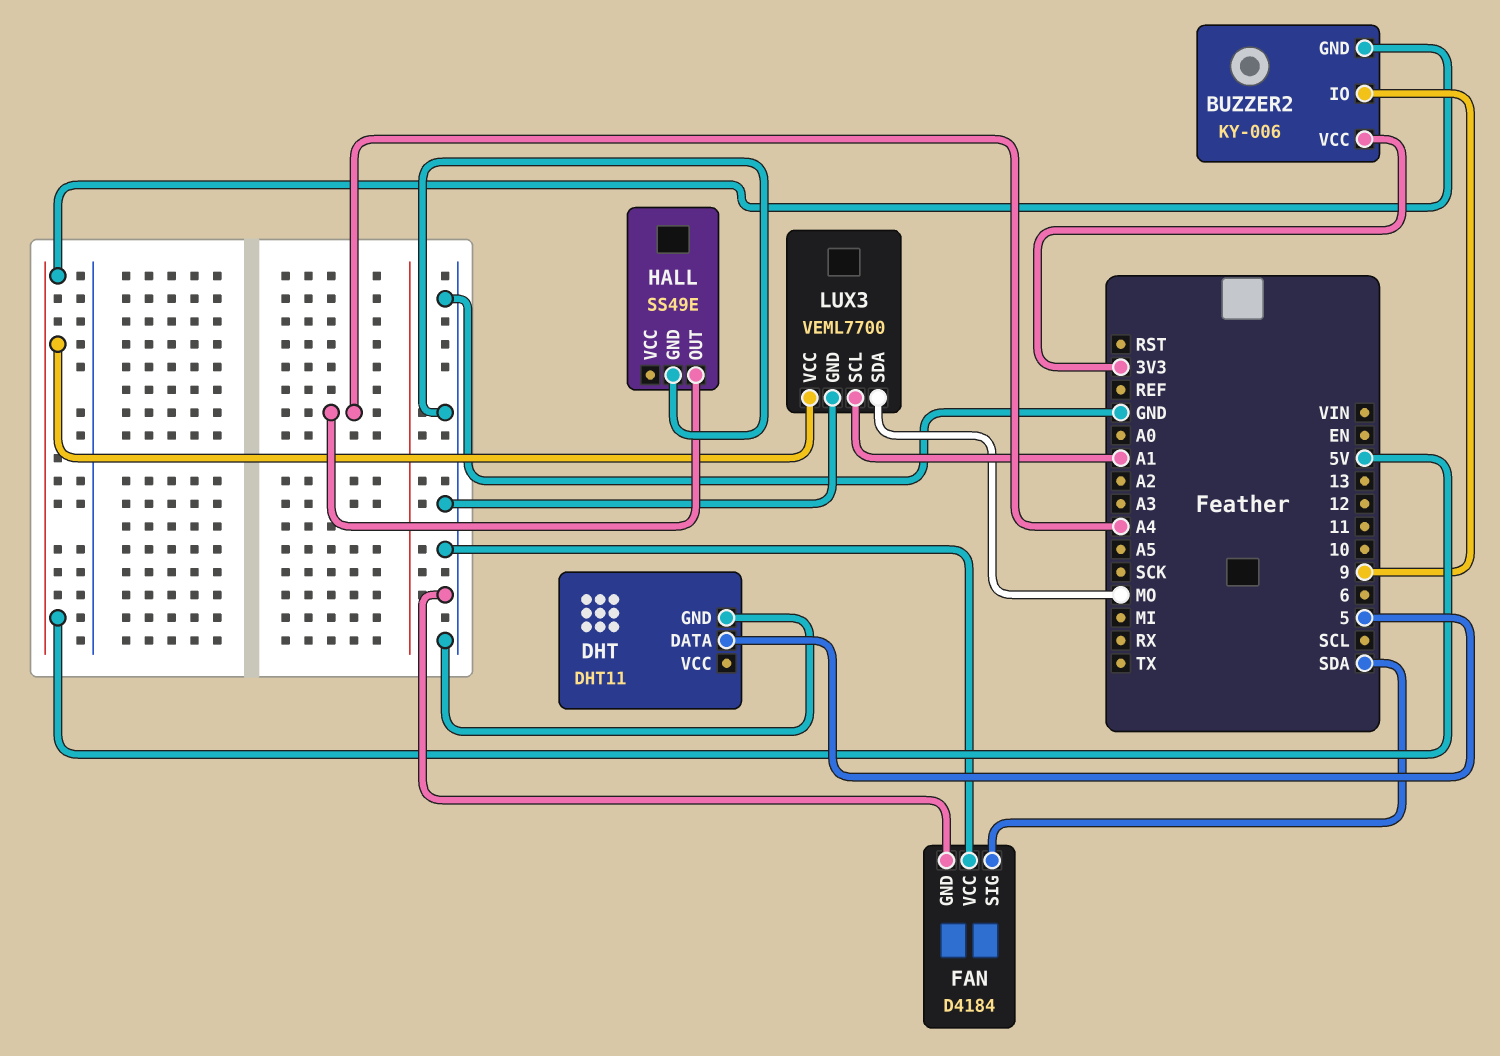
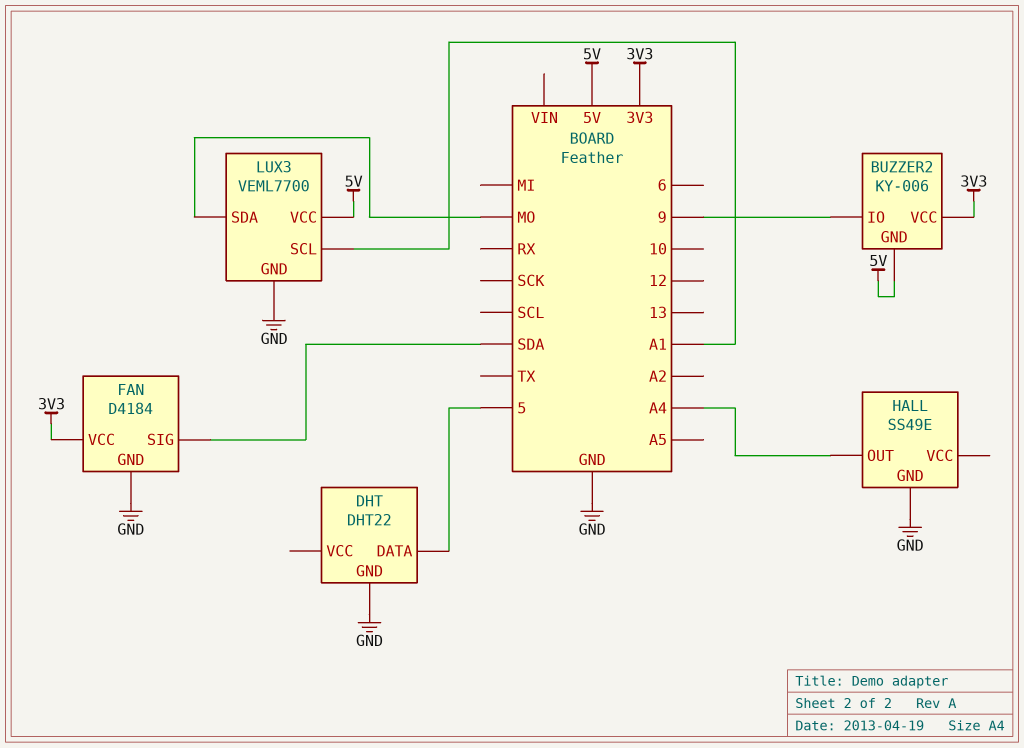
DHT: DHT11 -> DHT22
FAN pin VCC: GND -> 3V3

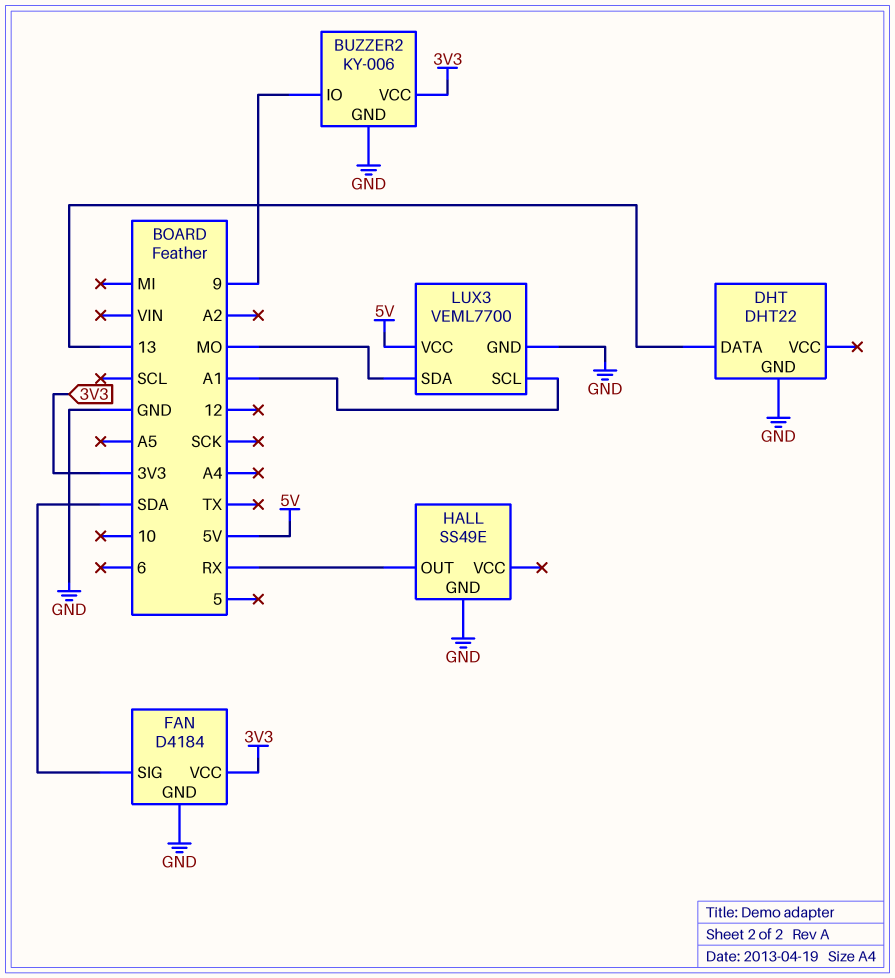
BUZZER2 pin GND: 5V -> GND
DHT pin DATA: 5 -> 13
HALL pin OUT: A4 -> RX

